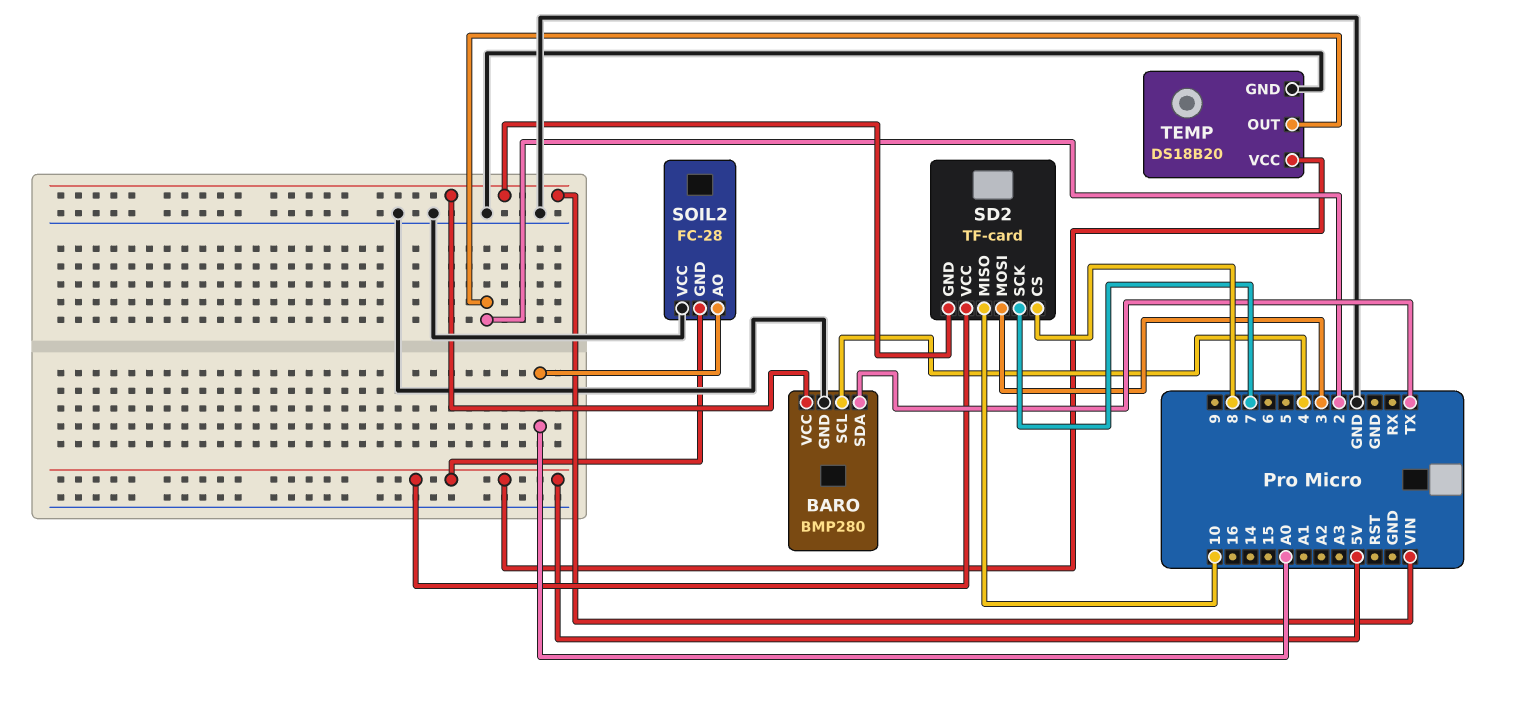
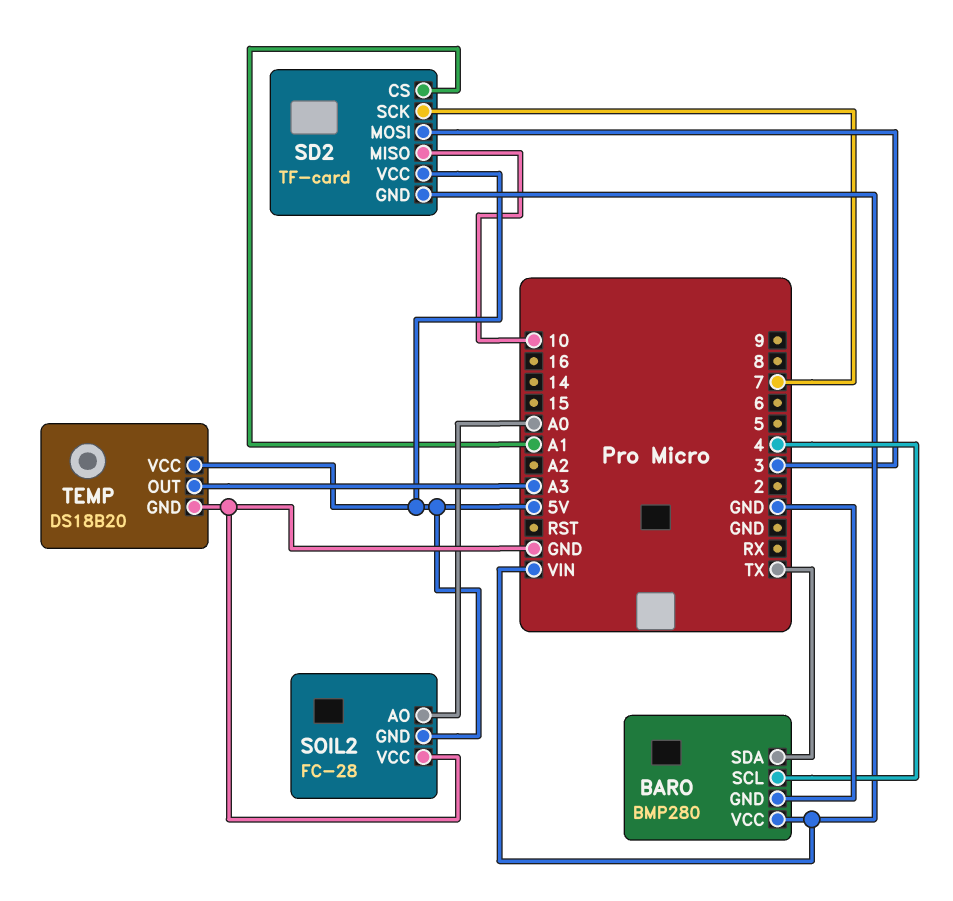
SD2 pin CS: 8 -> A1
TEMP pin OUT: 2 -> A3

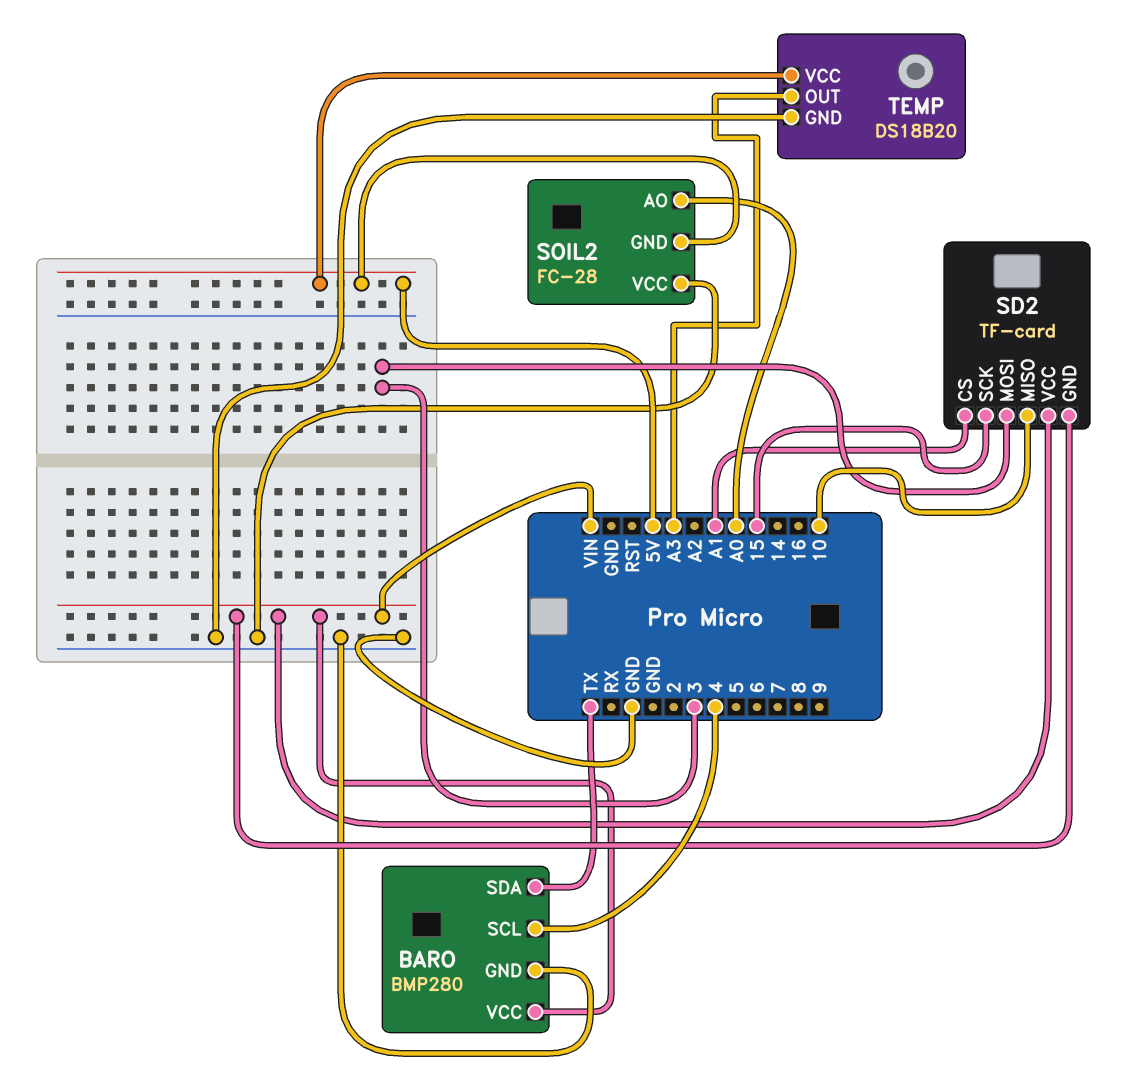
SD2 pin SCK: 7 -> 15
SD2 pin VCC: 5V -> VIN

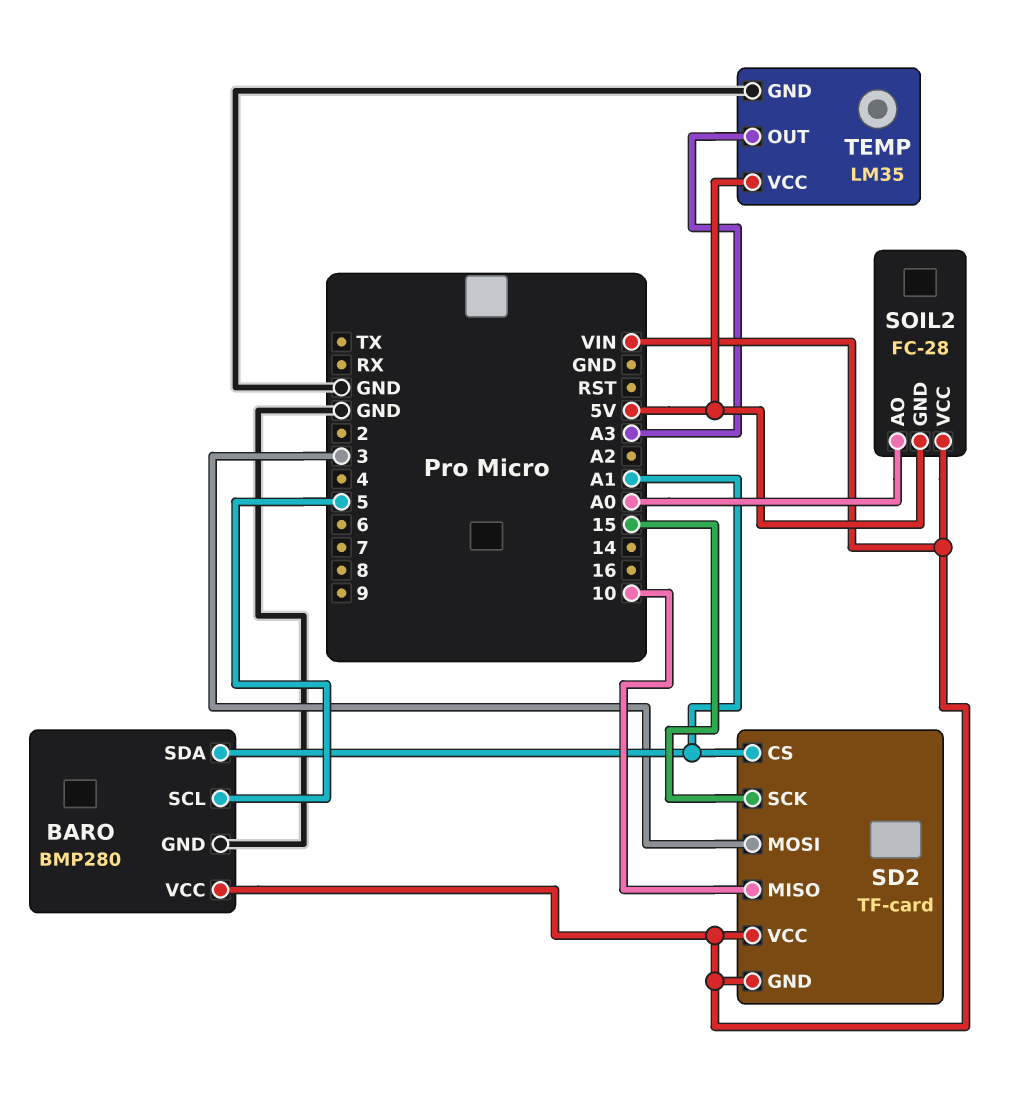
BARO pin SCL: 4 -> 5
BARO pin SDA: TX -> A1
SOIL2 pin VCC: GND -> VIN
TEMP: DS18B20 -> LM35

